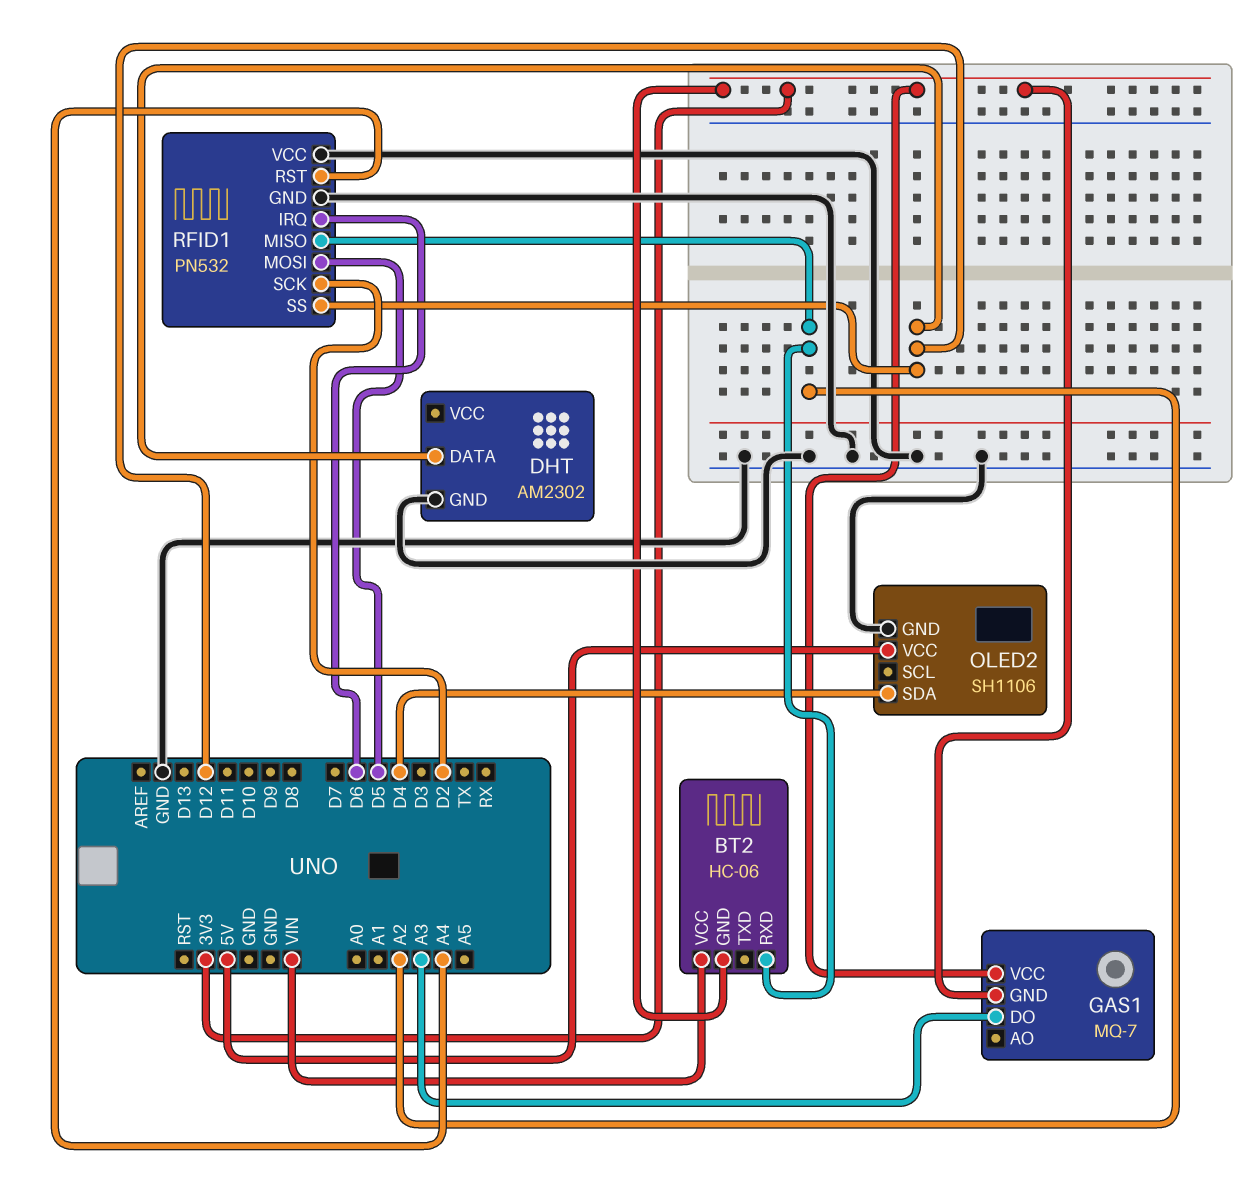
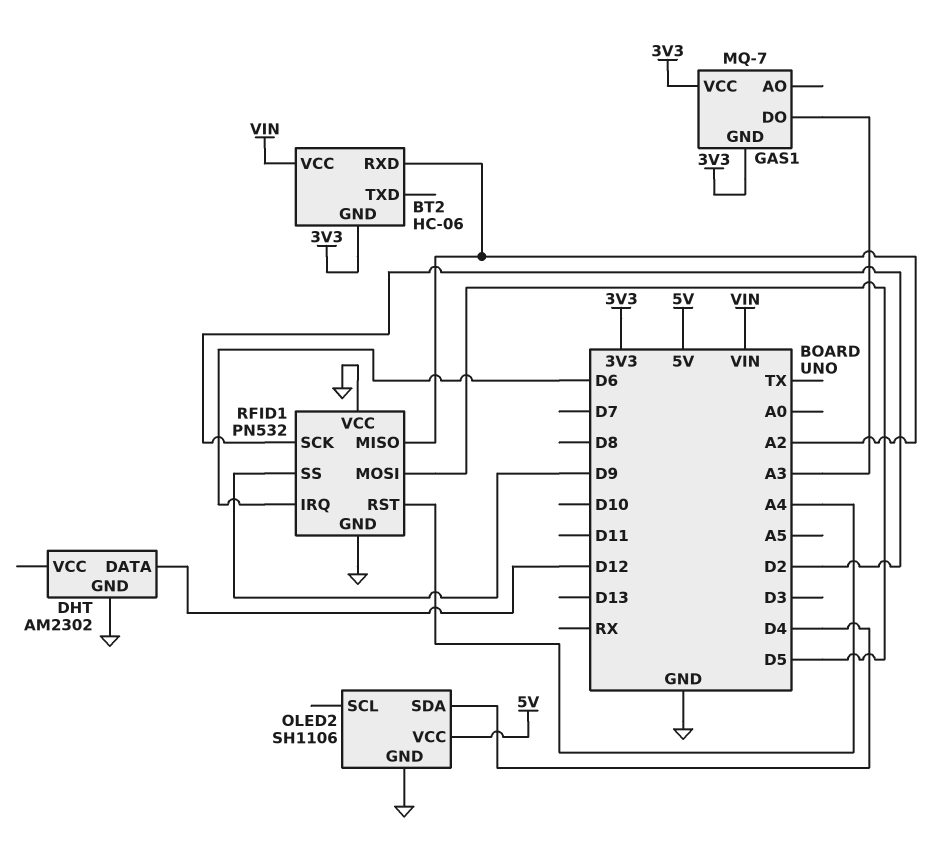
RFID1 pin SS: D12 -> D9

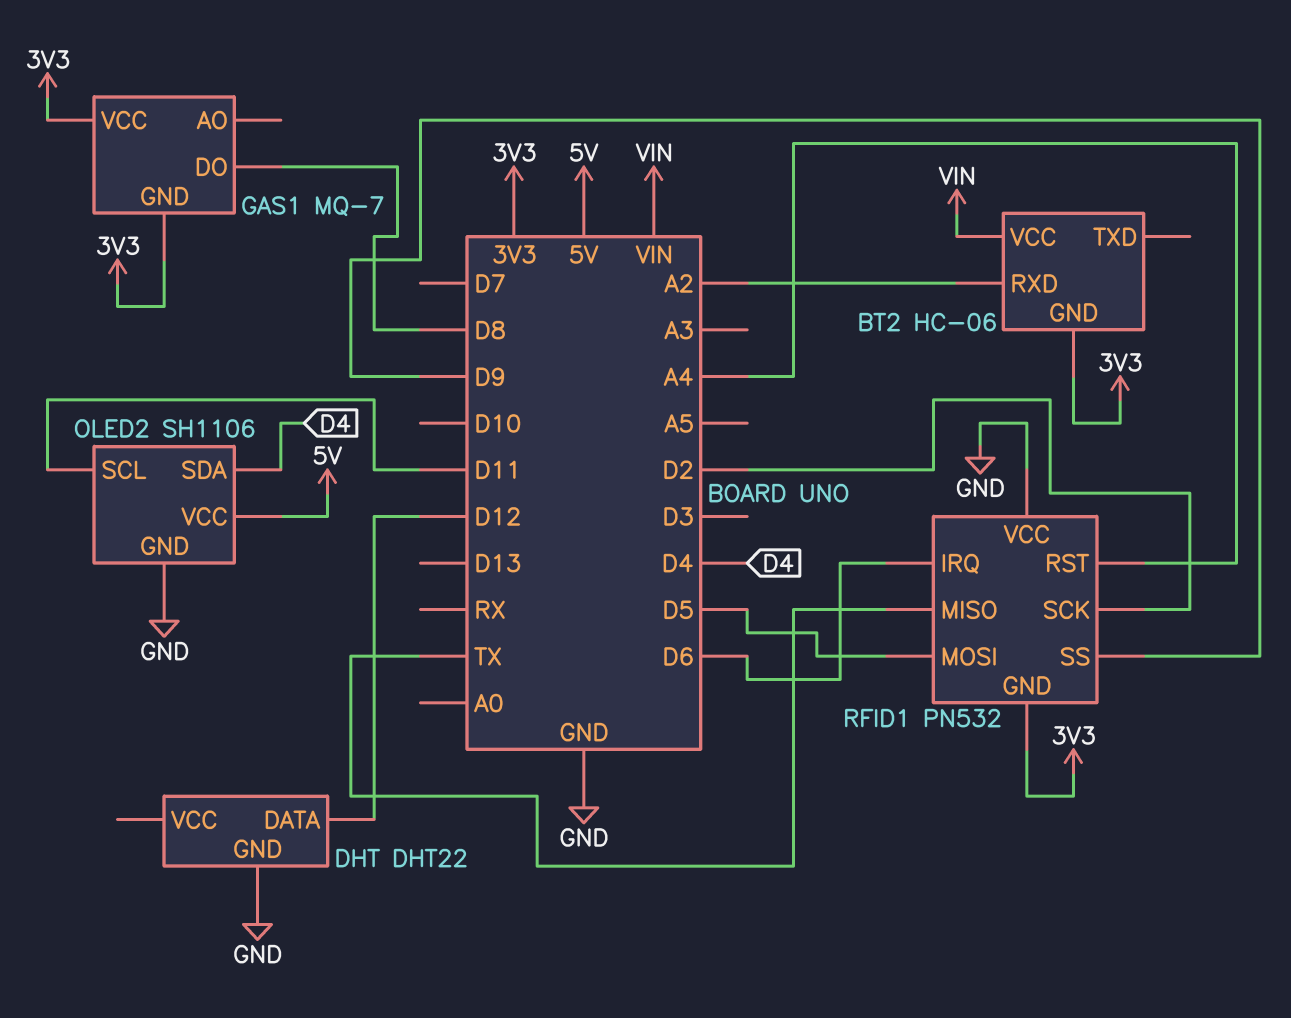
DHT: AM2302 -> DHT22
GAS1 pin DO: A3 -> D8
OLED2 pin SCL: none -> D11
RFID1 pin GND: GND -> 3V3
RFID1 pin MISO: A2 -> TX

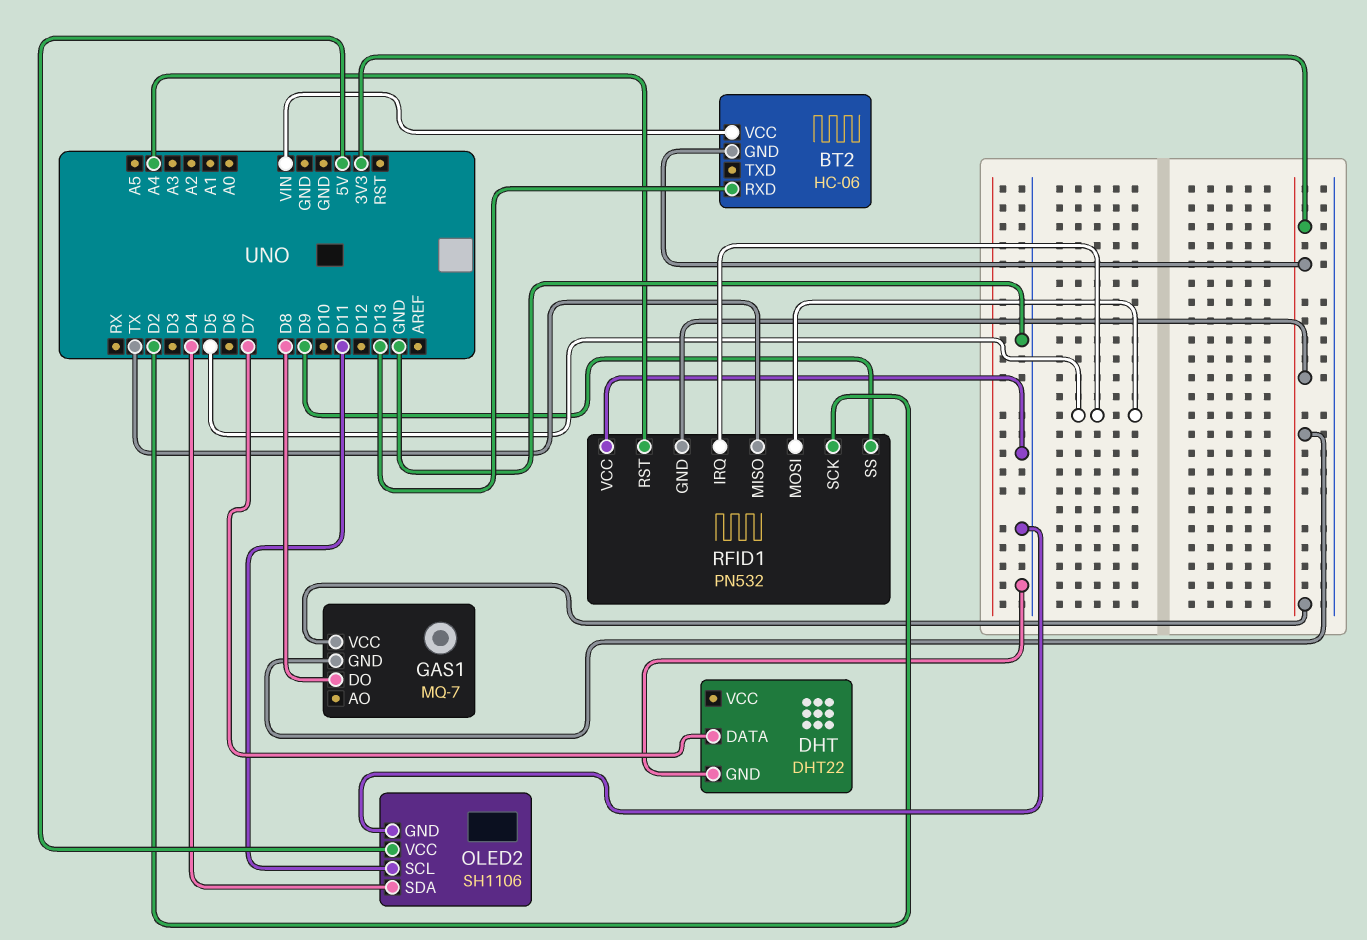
BT2 pin RXD: A2 -> D13
DHT pin DATA: D12 -> D7
RFID1 pin IRQ: D6 -> D5

